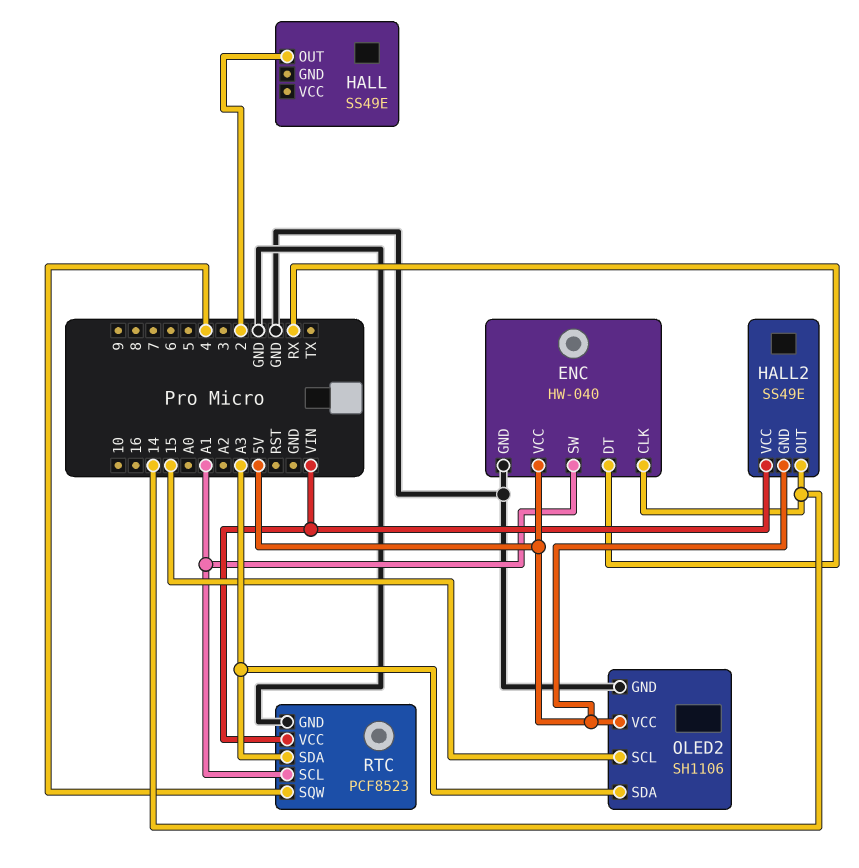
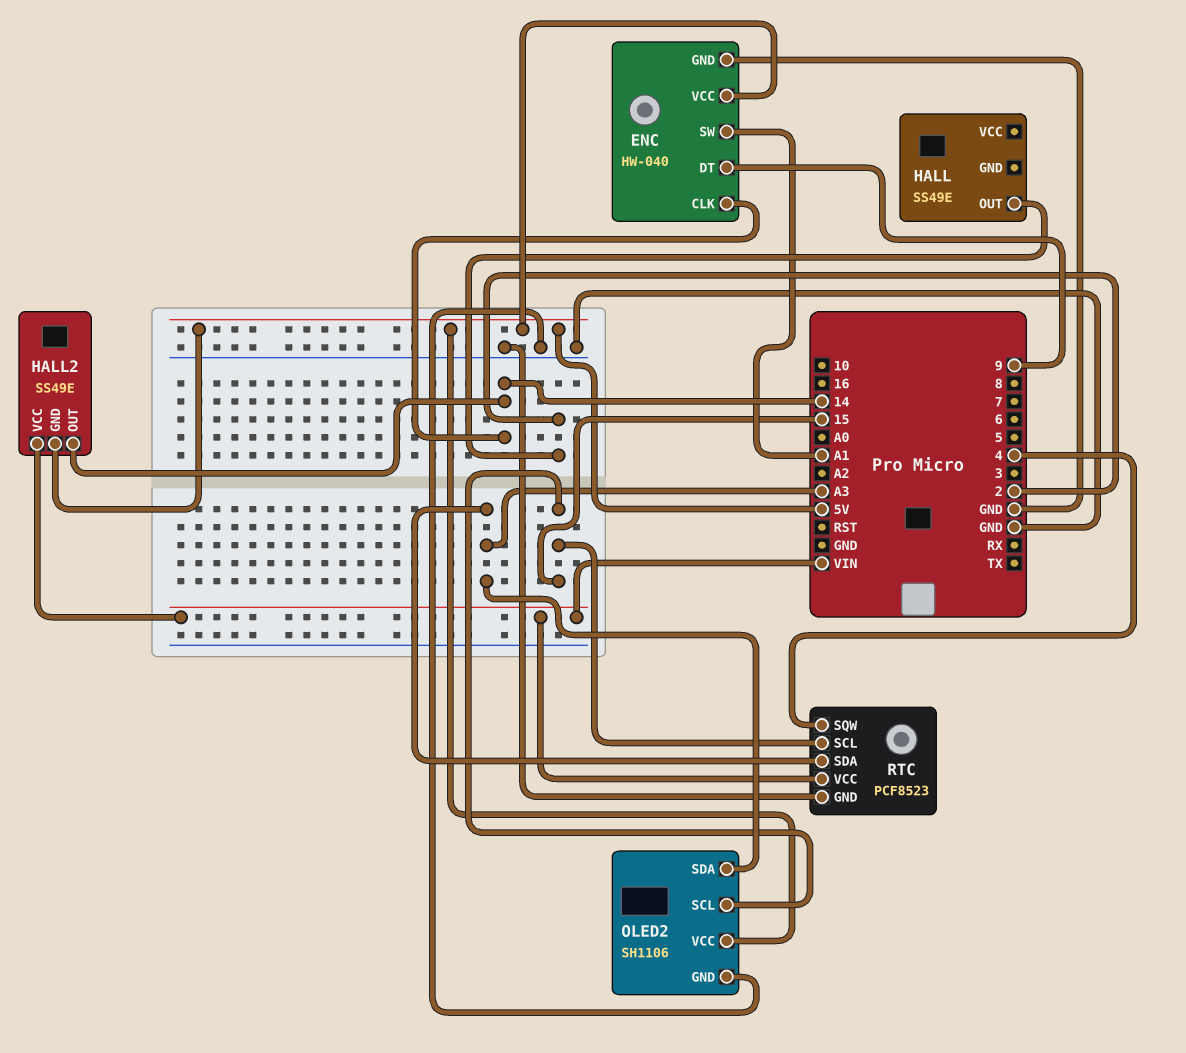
ENC pin DT: RX -> 9
RTC pin SCL: A1 -> 15

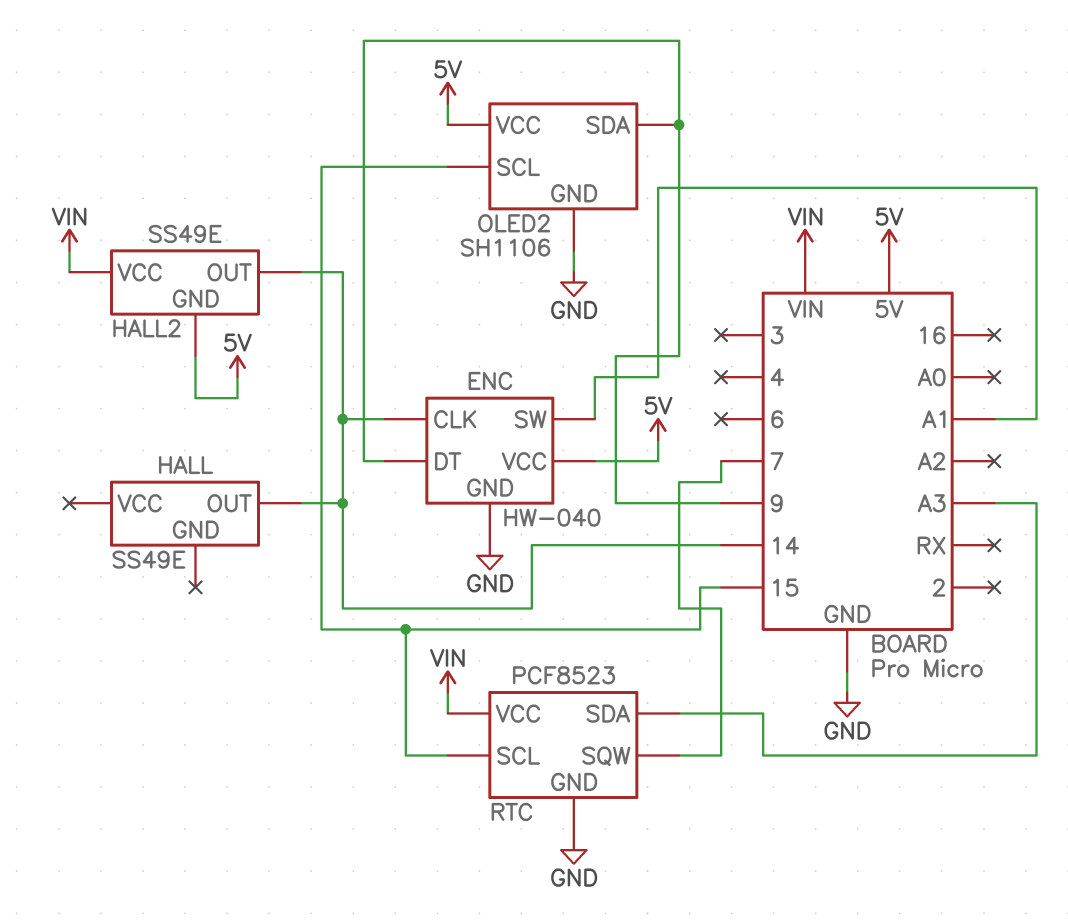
HALL pin OUT: 2 -> 14
OLED2 pin SDA: A3 -> 9
RTC pin SQW: 4 -> 7

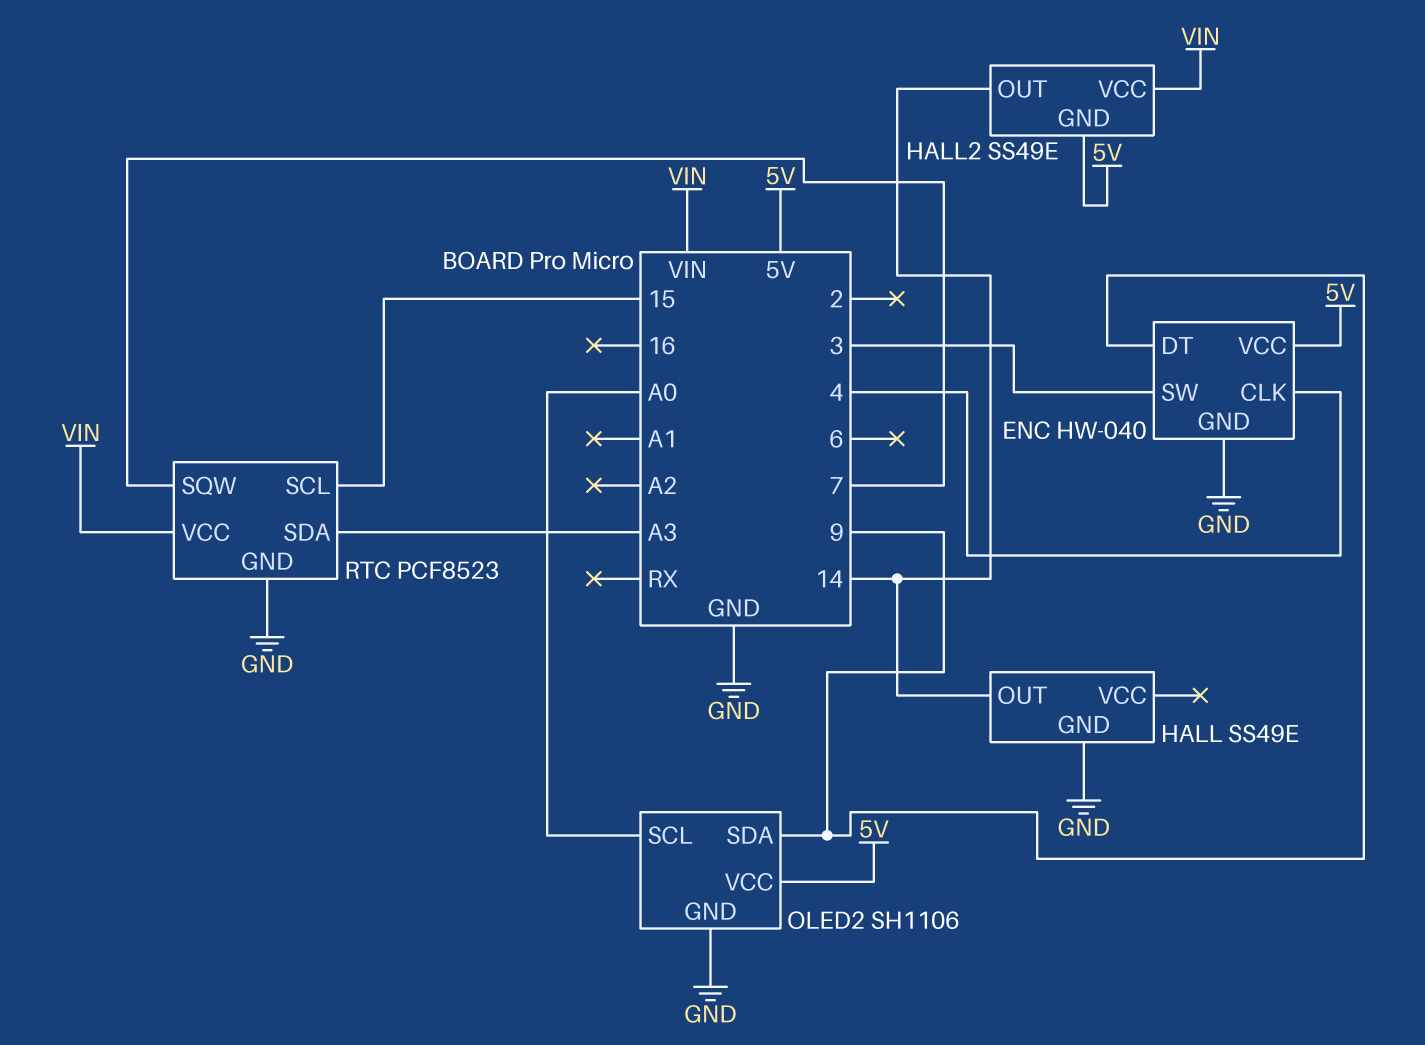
ENC pin CLK: 14 -> 4
ENC pin SW: A1 -> 3
HALL pin GND: none -> GND
OLED2 pin SCL: 15 -> A0

